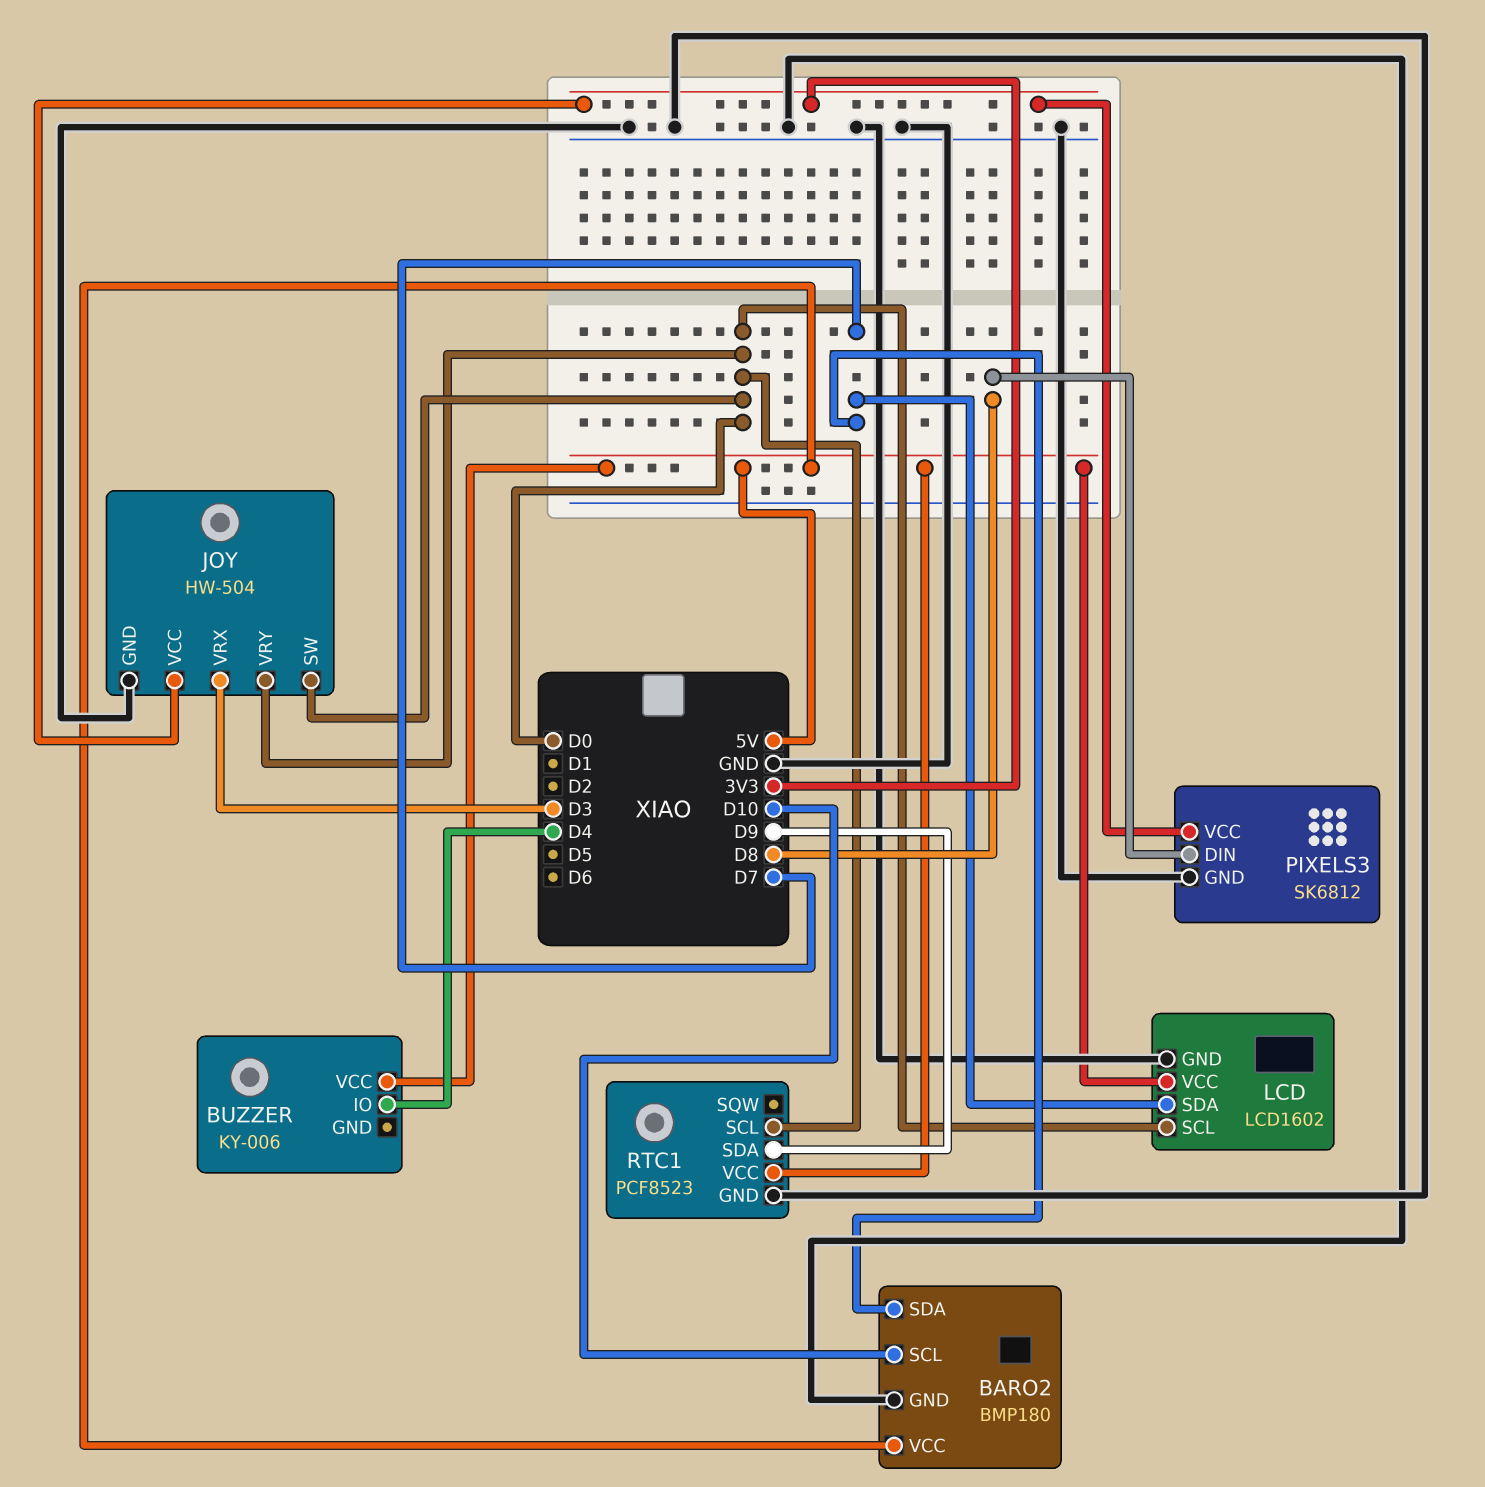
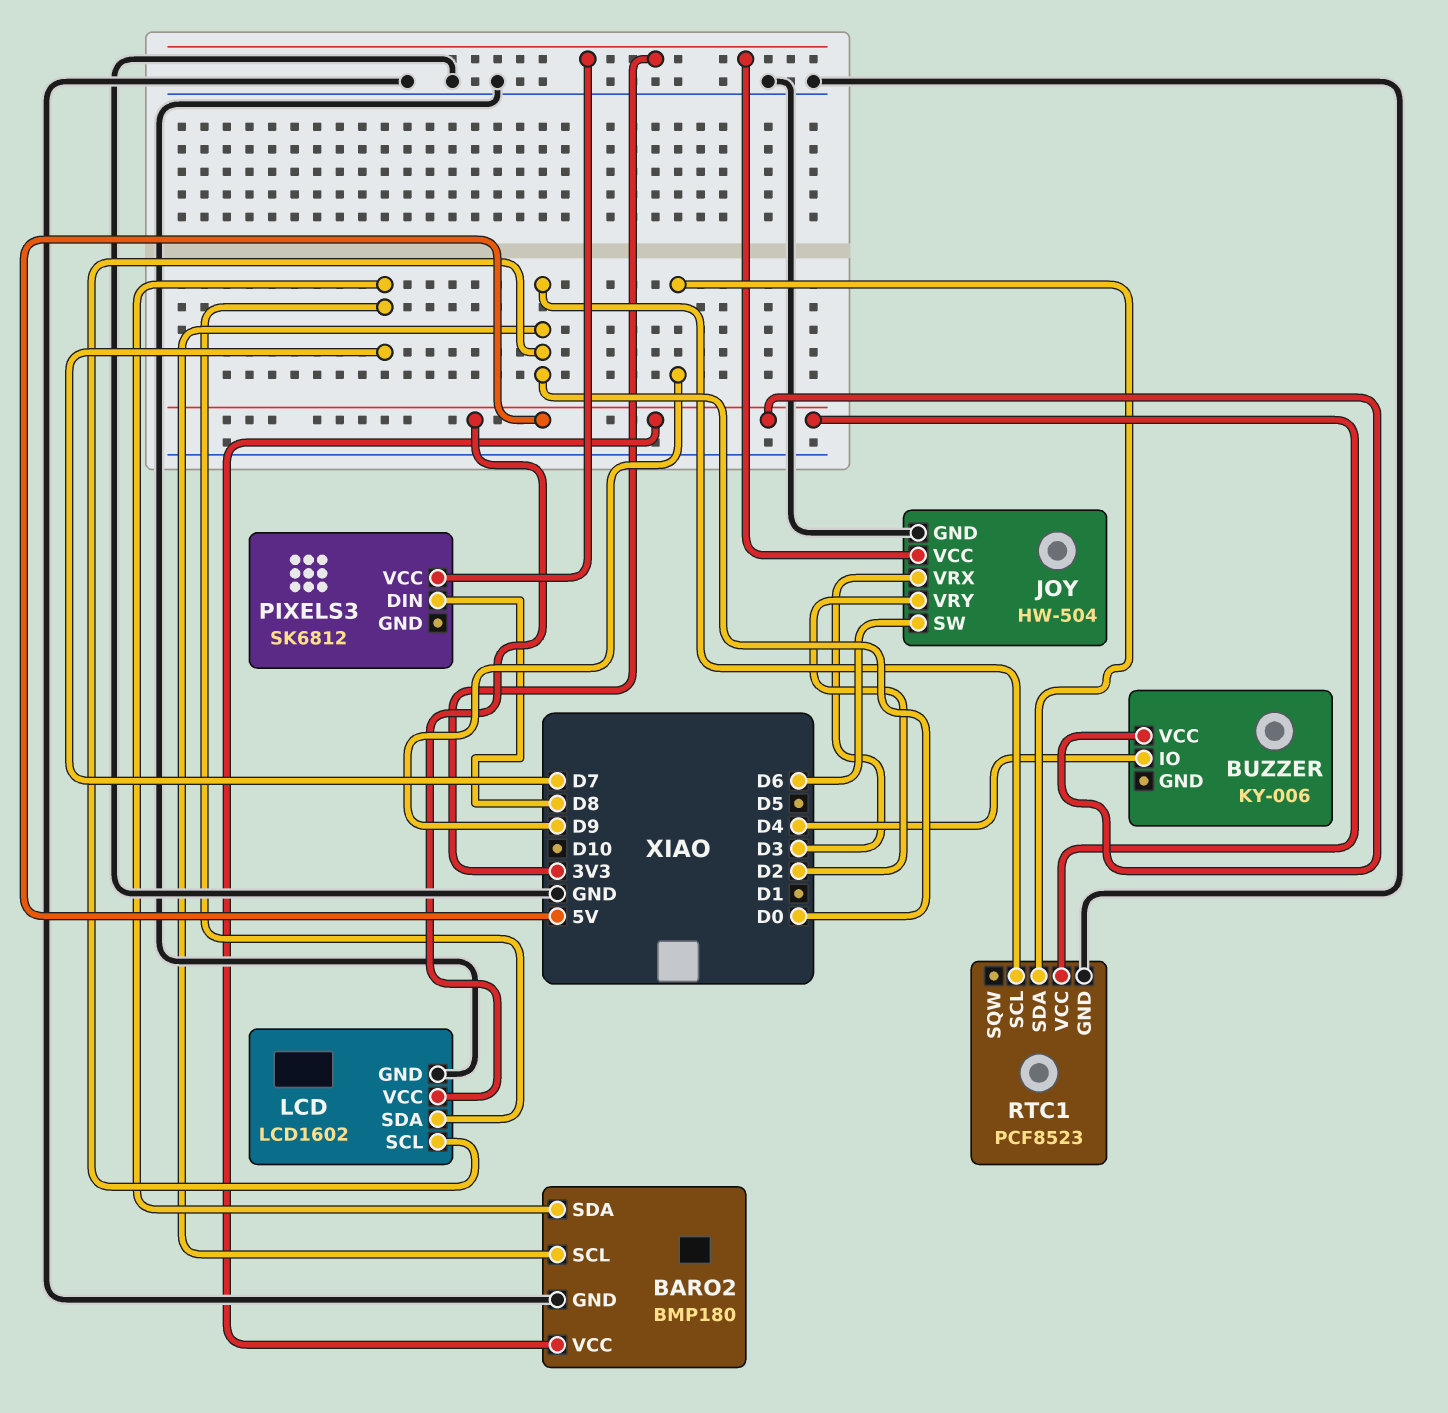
BARO2 pin SCL: D10 -> D0
JOY pin SW: D0 -> D6
JOY pin VRY: D0 -> D2
PIXELS3 pin GND: GND -> none

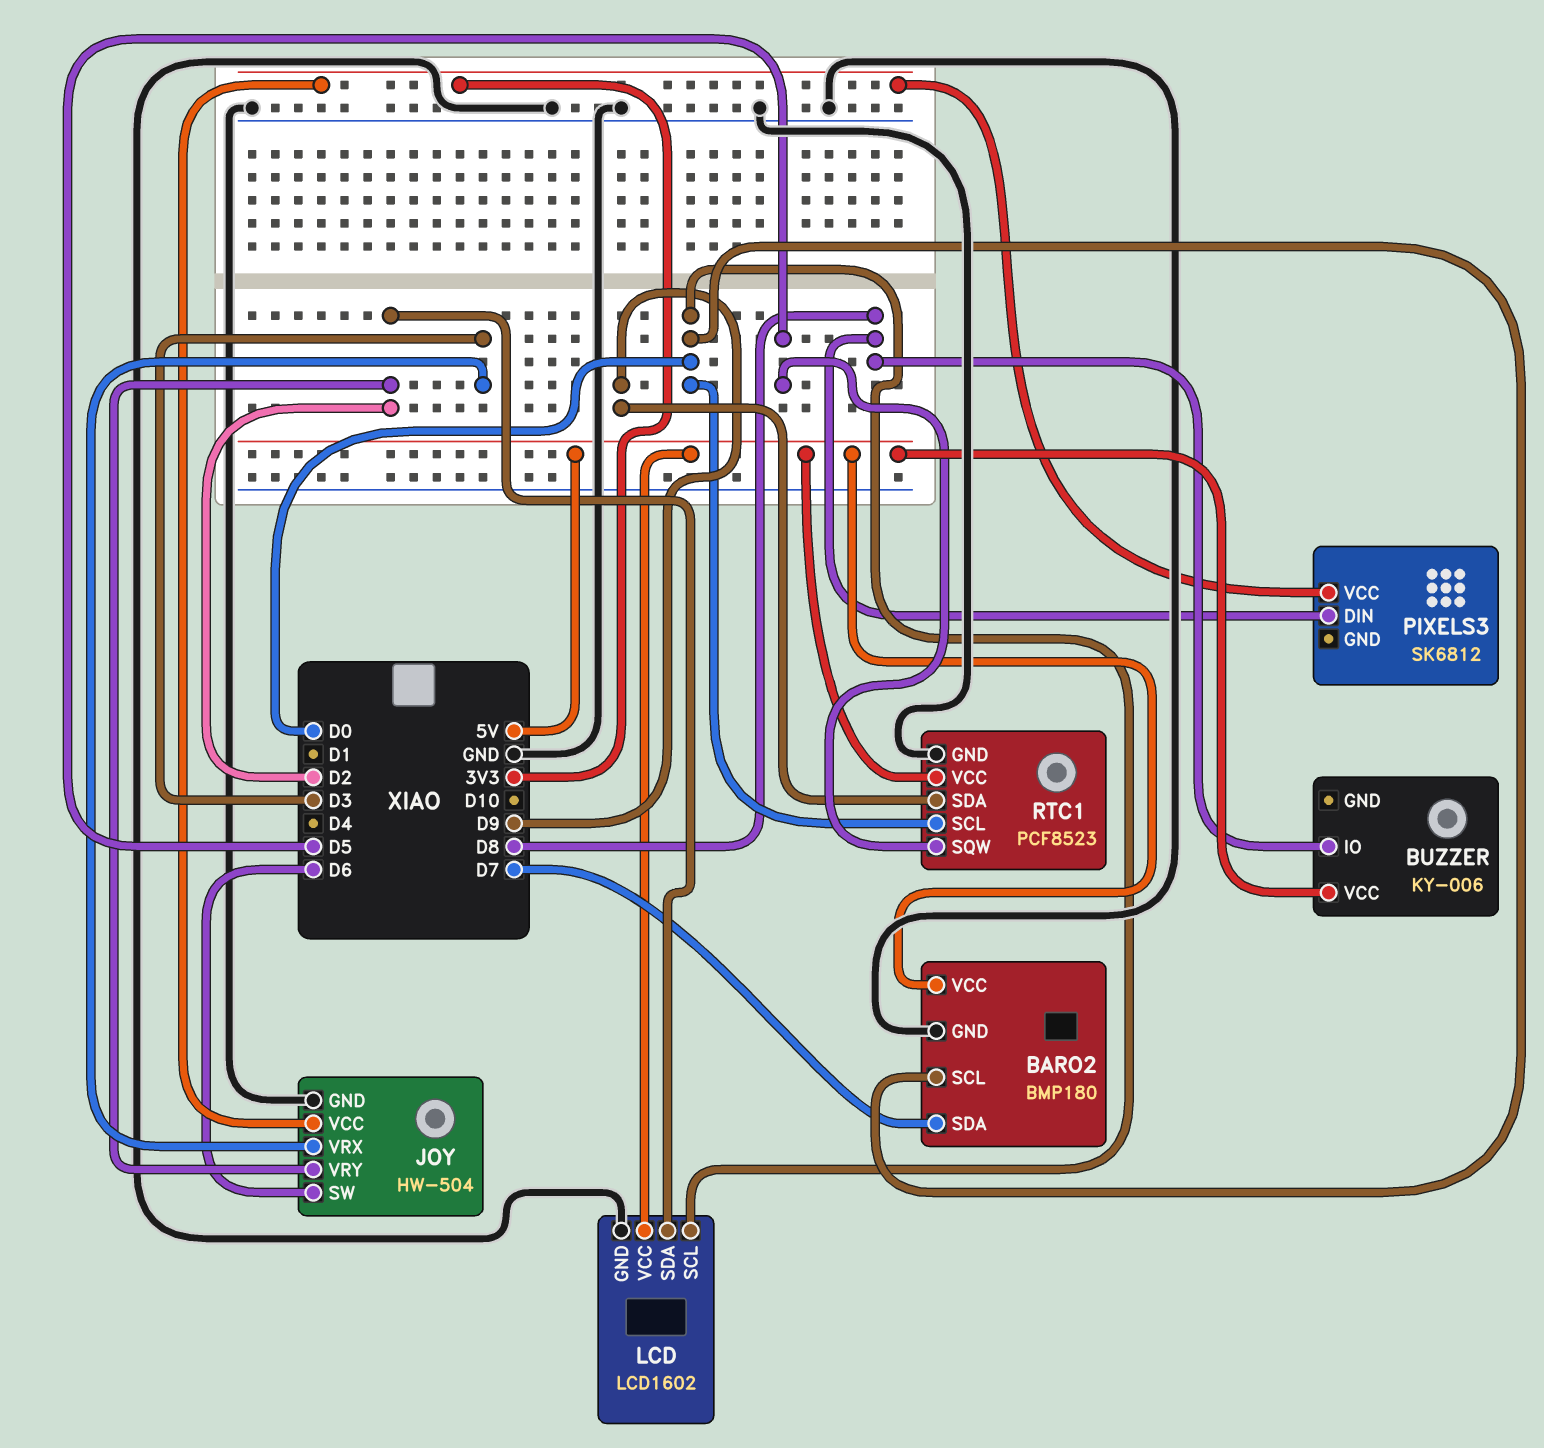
BUZZER pin IO: D4 -> D8
LCD pin SDA: D7 -> D2
RTC1 pin SQW: none -> D5

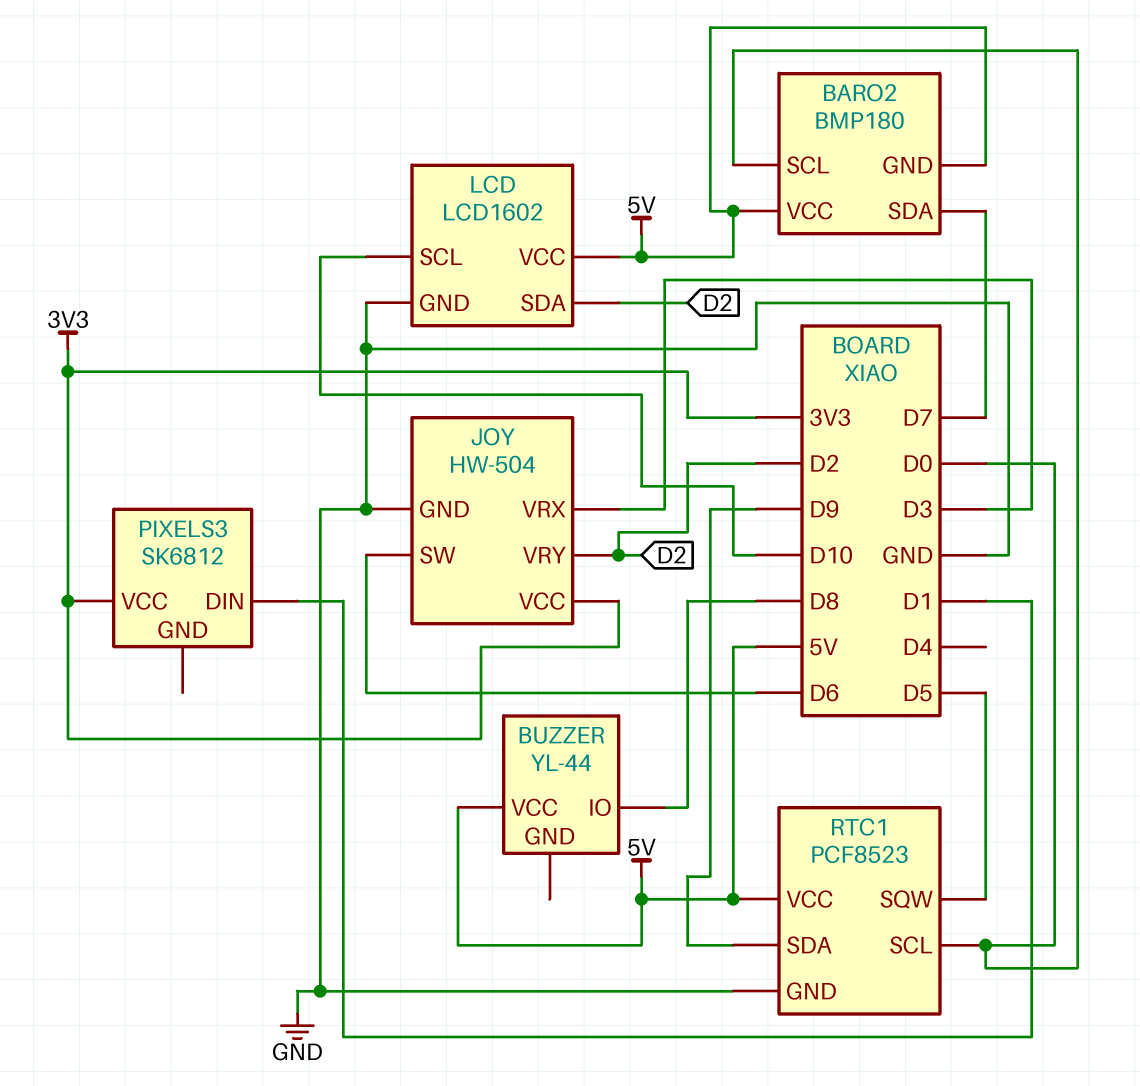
BARO2 pin GND: GND -> 5V
BUZZER: KY-006 -> YL-44
LCD pin SCL: D0 -> D10
PIXELS3 pin DIN: D8 -> D1

